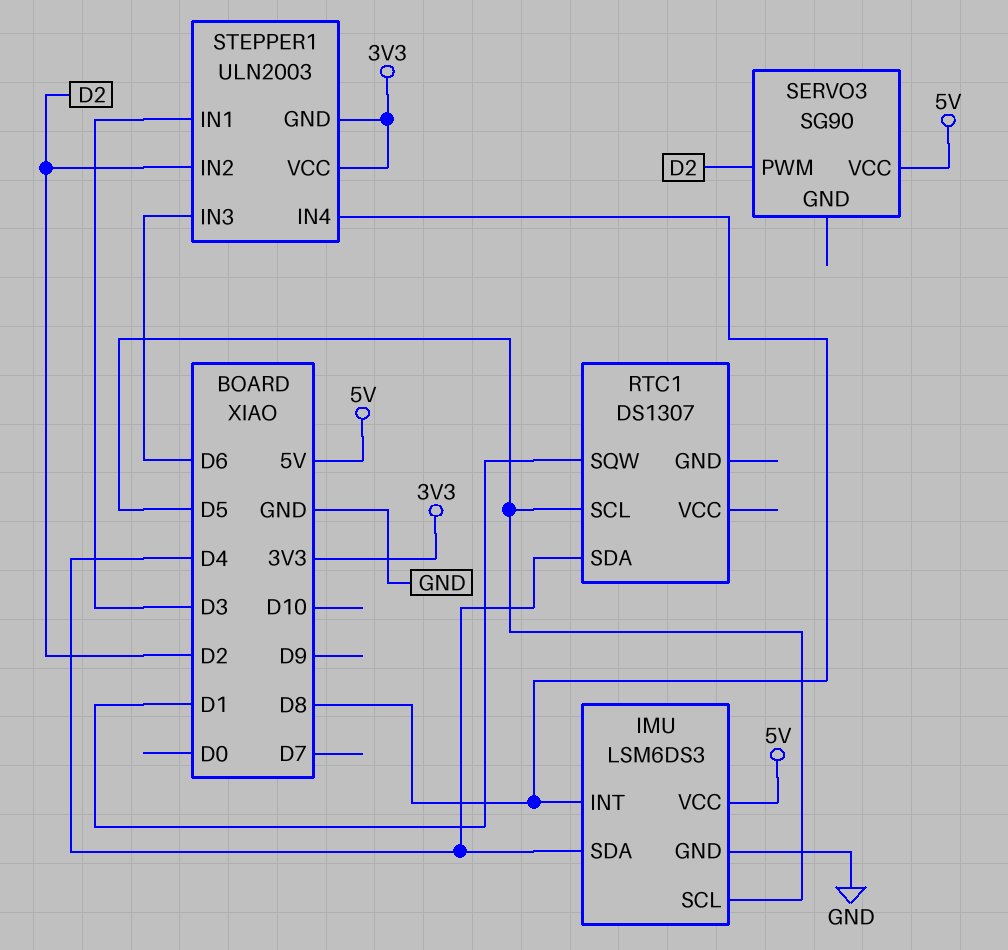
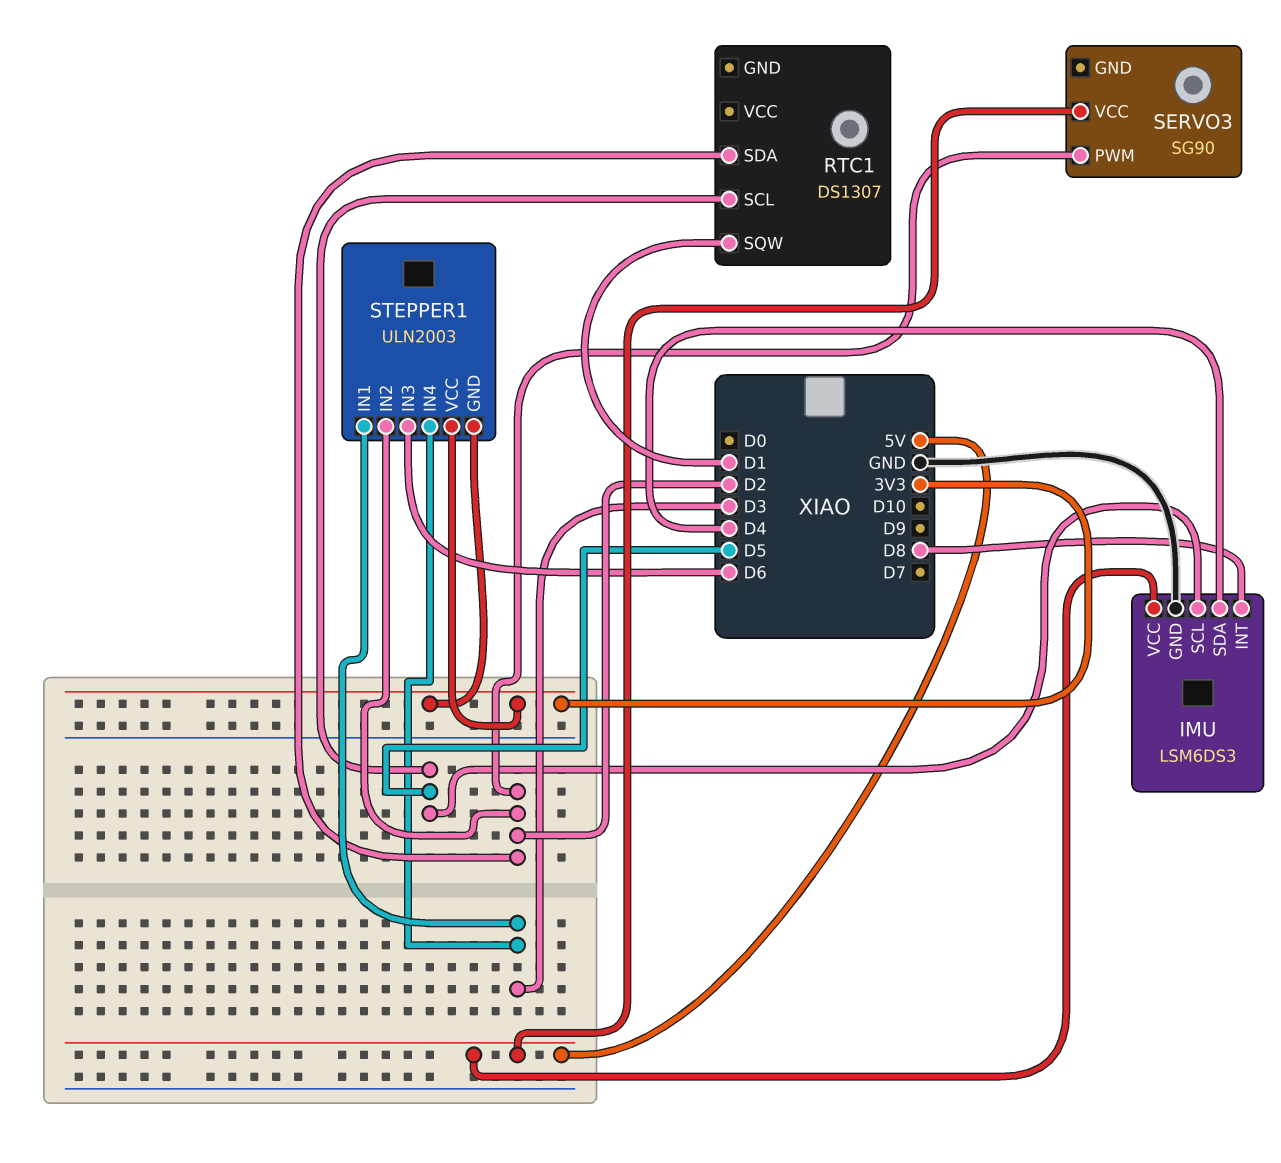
RTC1 pin SDA: D4 -> D2
STEPPER1 pin IN4: D8 -> D3

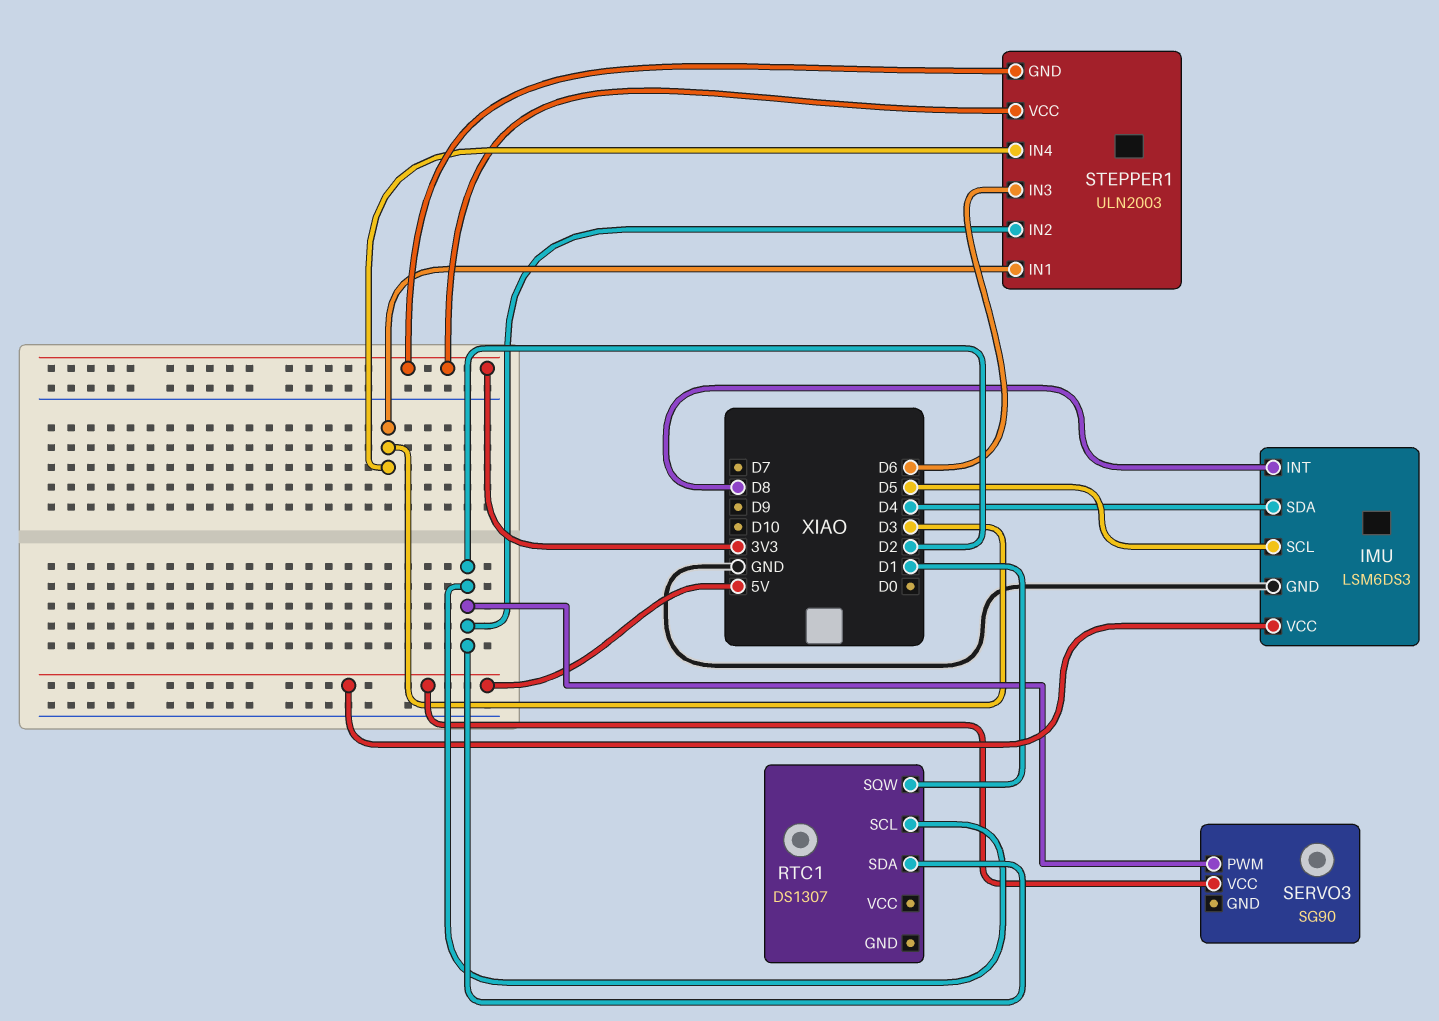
RTC1 pin SCL: D5 -> D2

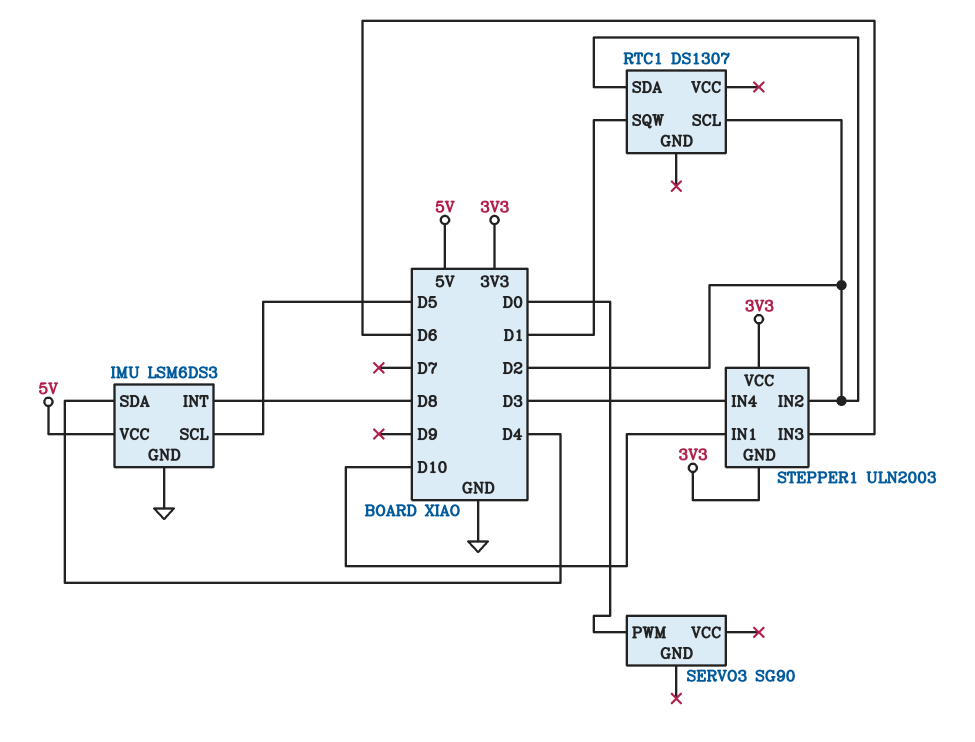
SERVO3 pin PWM: D2 -> D0
SERVO3 pin VCC: 5V -> none
STEPPER1 pin IN1: D3 -> D10

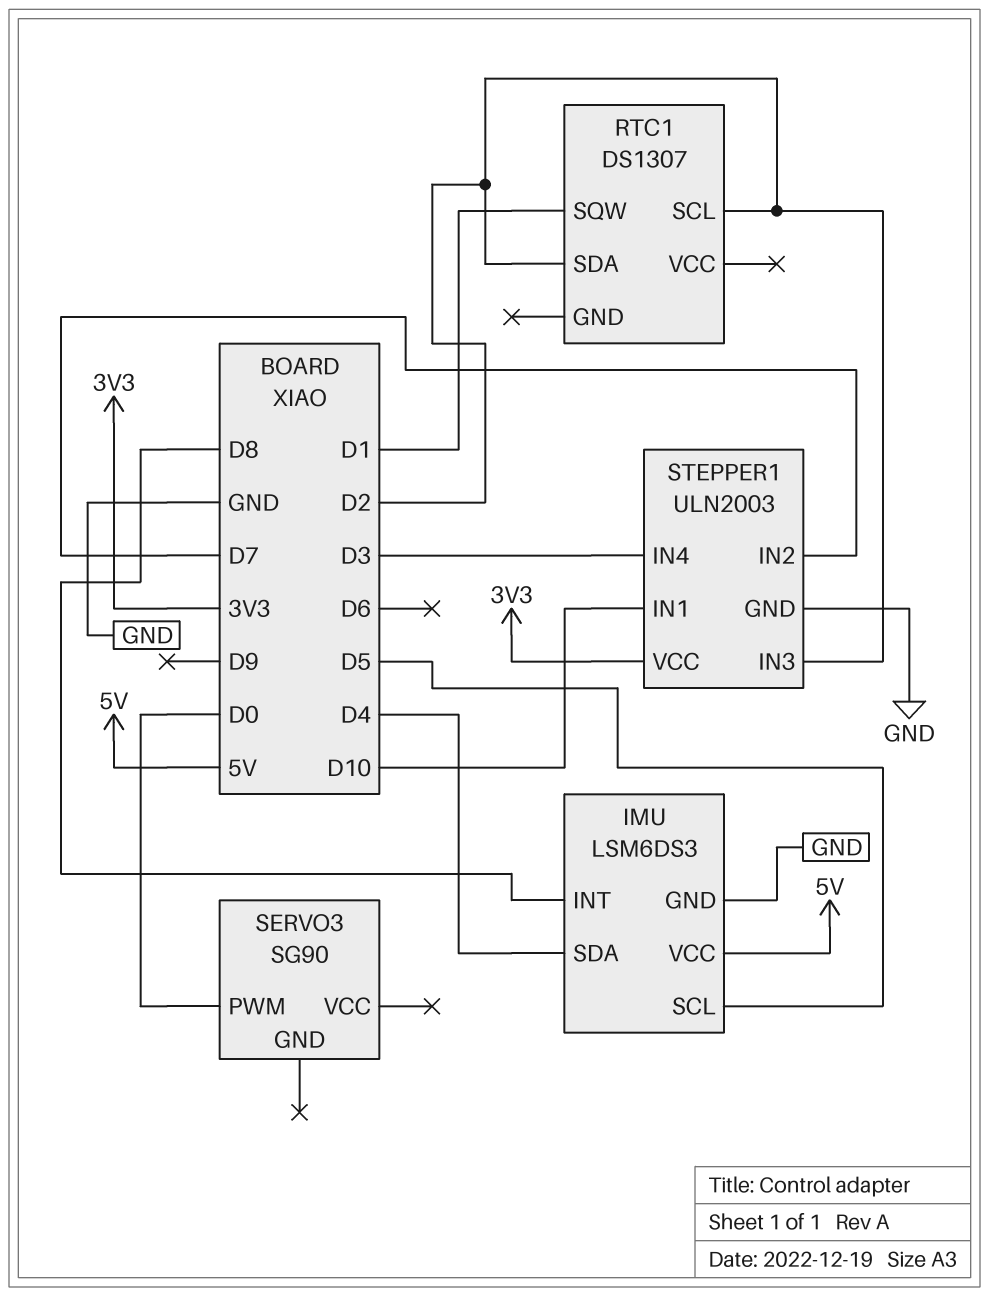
STEPPER1 pin GND: 3V3 -> GND
STEPPER1 pin IN2: D2 -> D7
STEPPER1 pin IN3: D6 -> D2

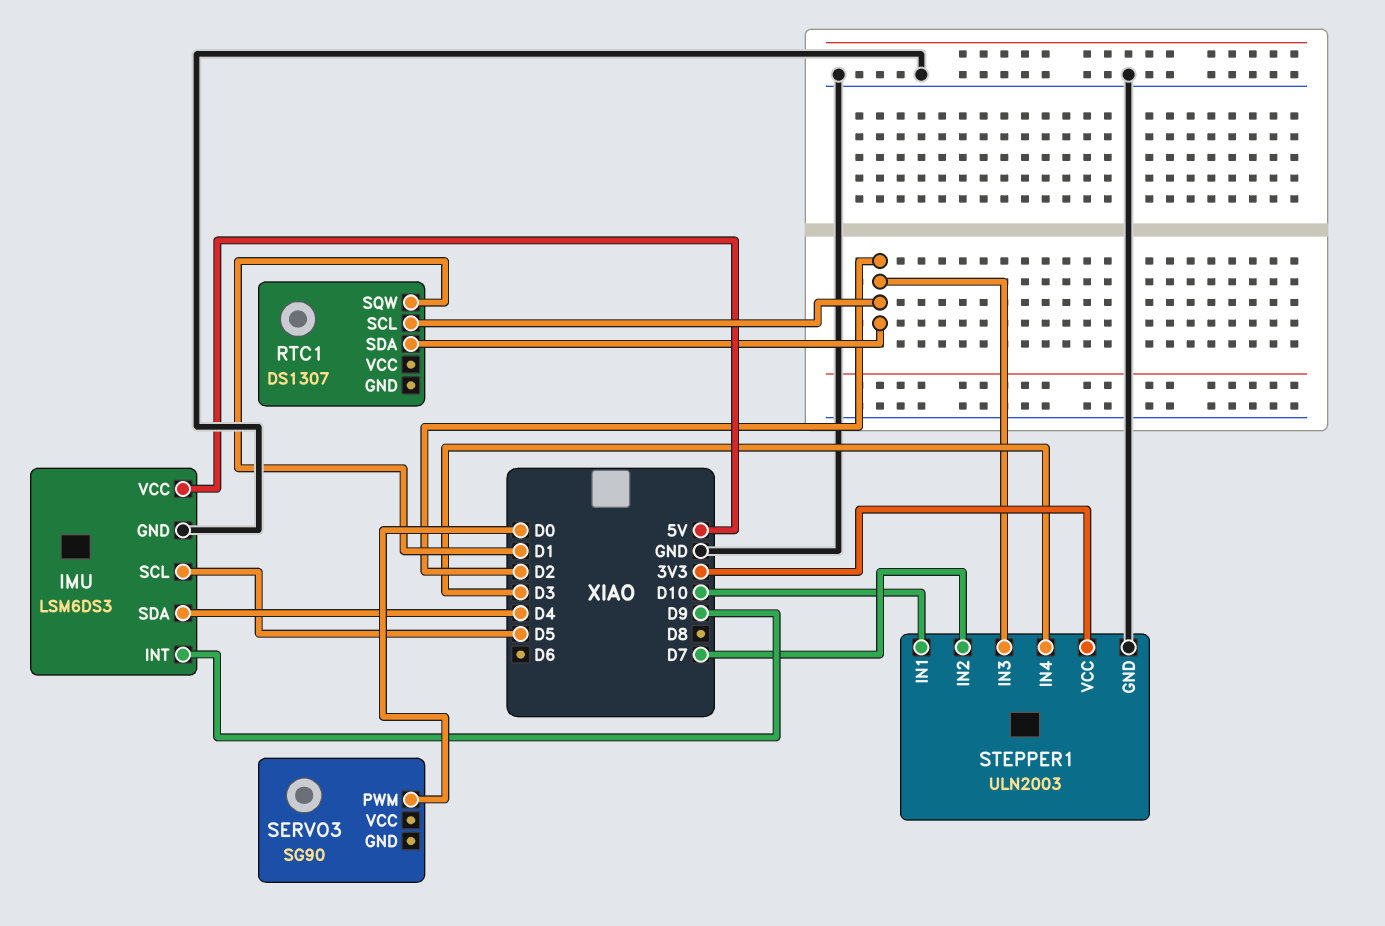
IMU pin INT: D8 -> D9

